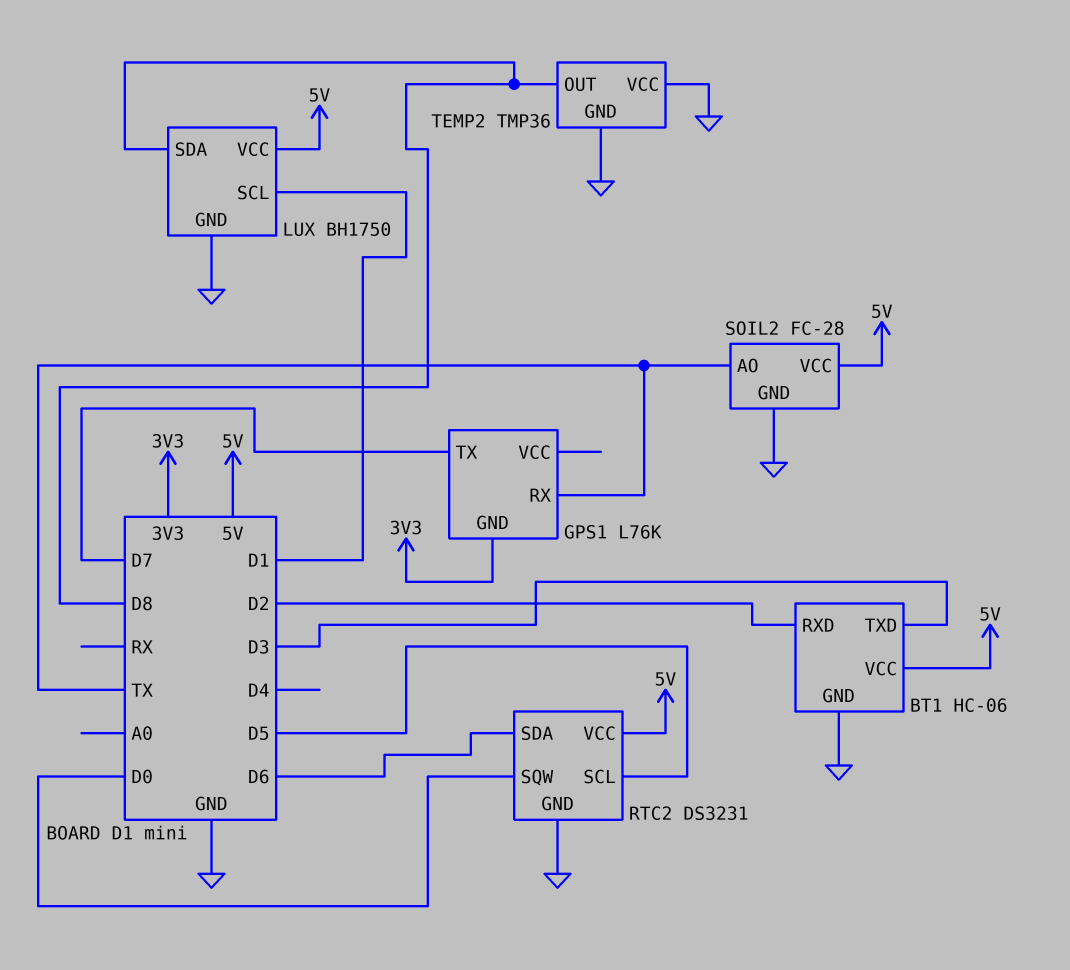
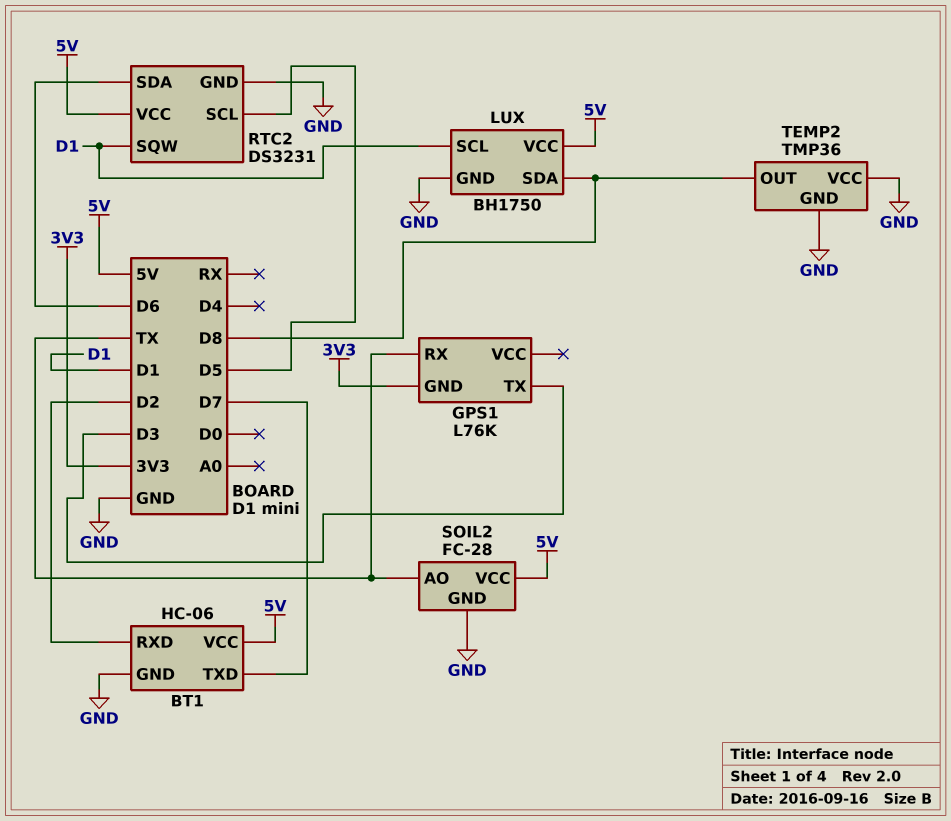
BT1 pin TXD: D3 -> D7
GPS1 pin TX: D7 -> D3
RTC2 pin SQW: D0 -> D1

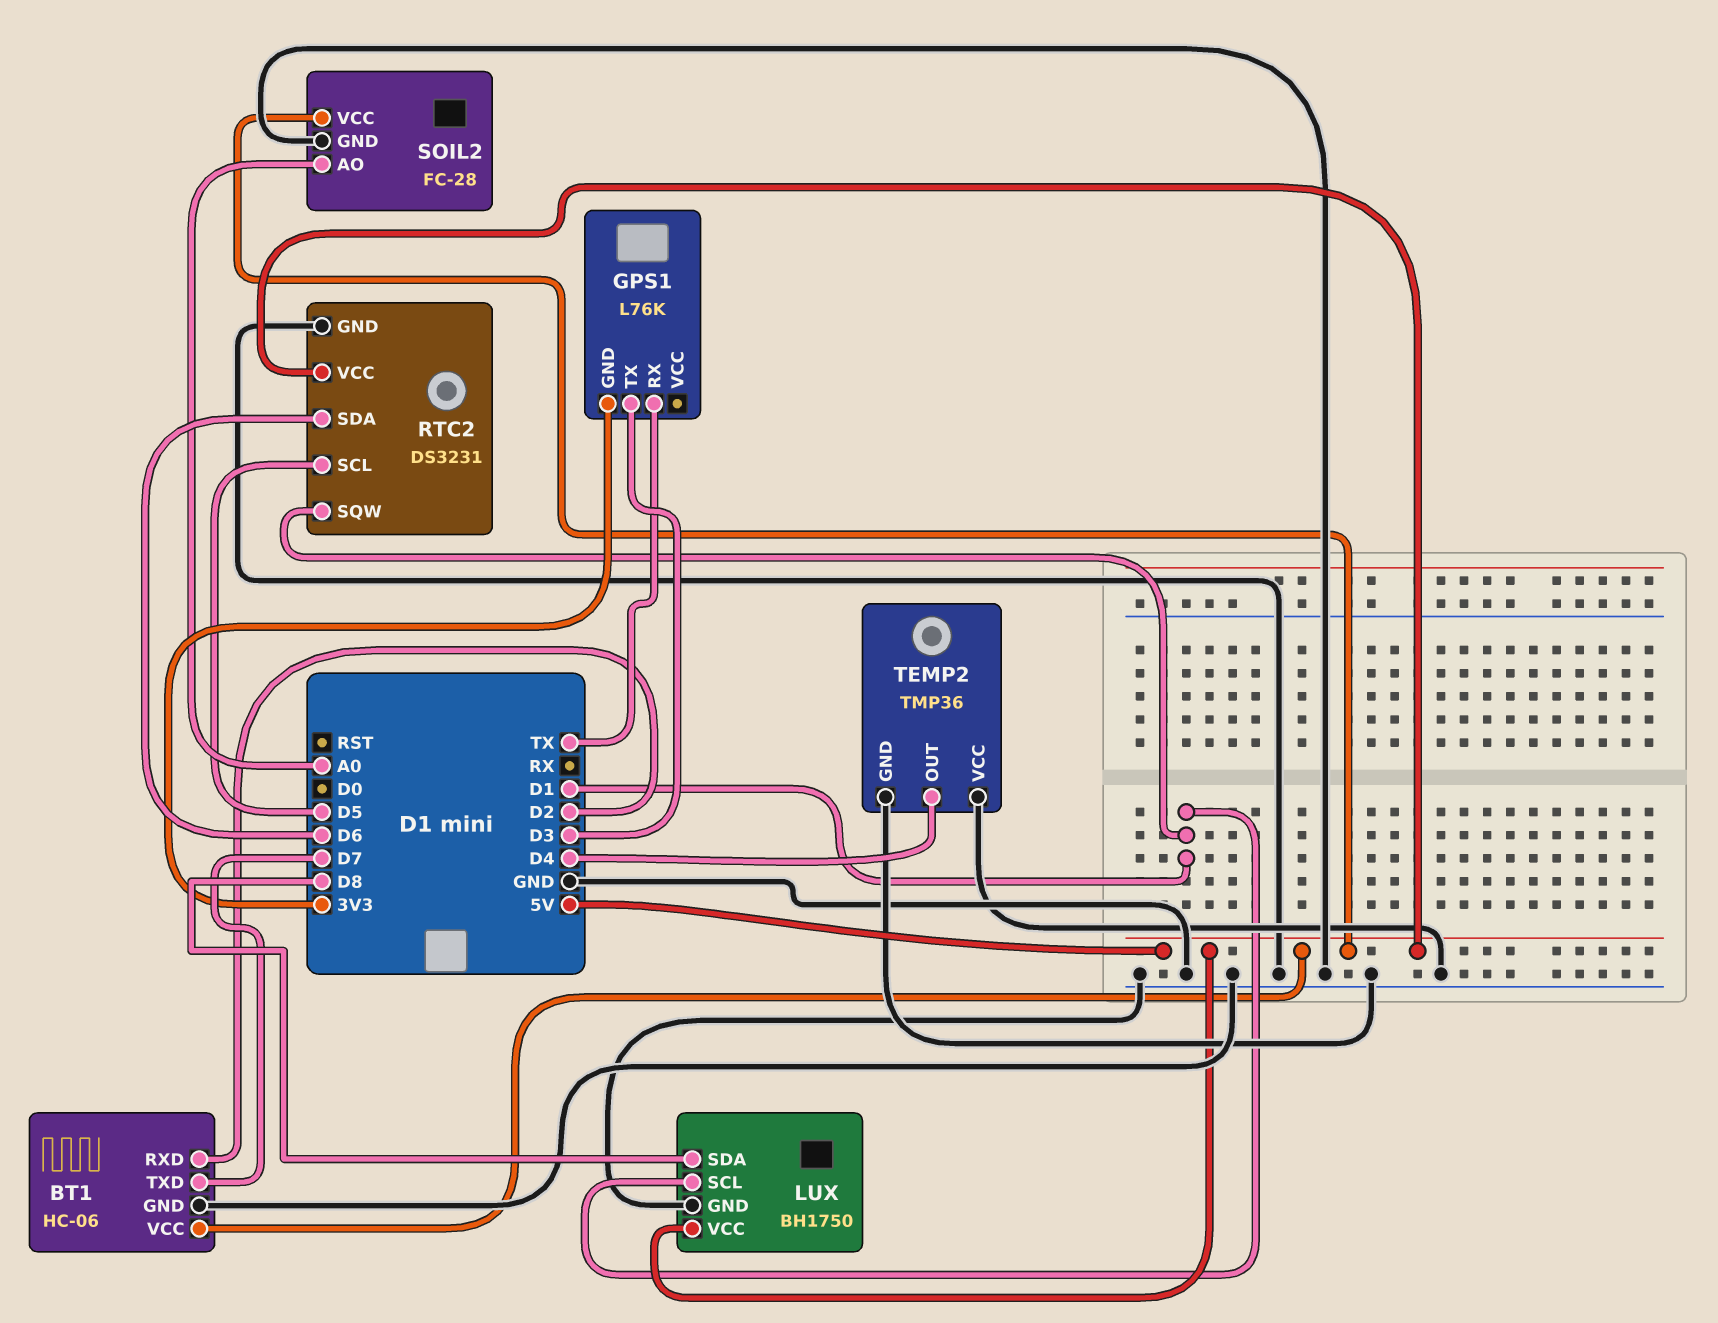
SOIL2 pin AO: TX -> A0
TEMP2 pin OUT: D8 -> D4

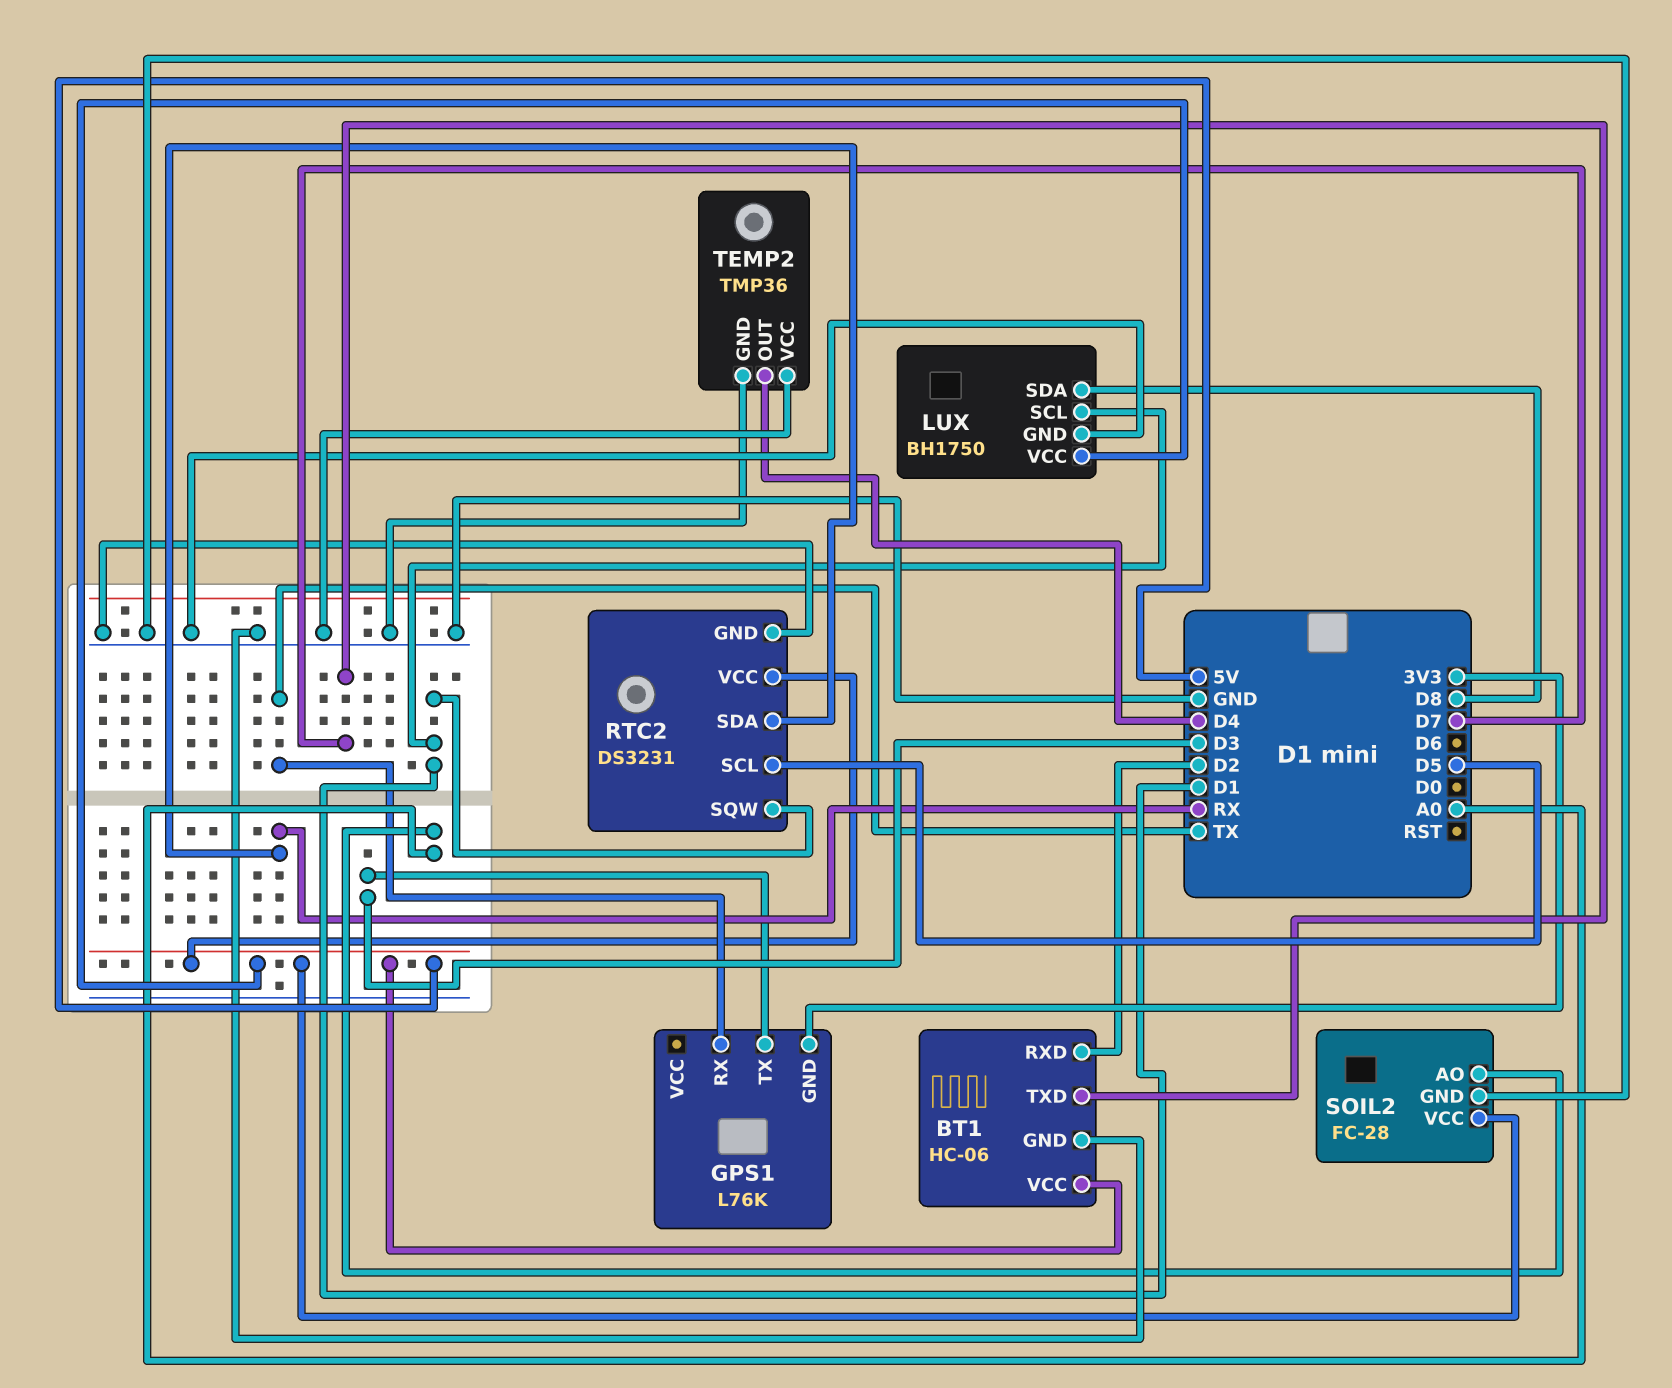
RTC2 pin SDA: D6 -> RX

